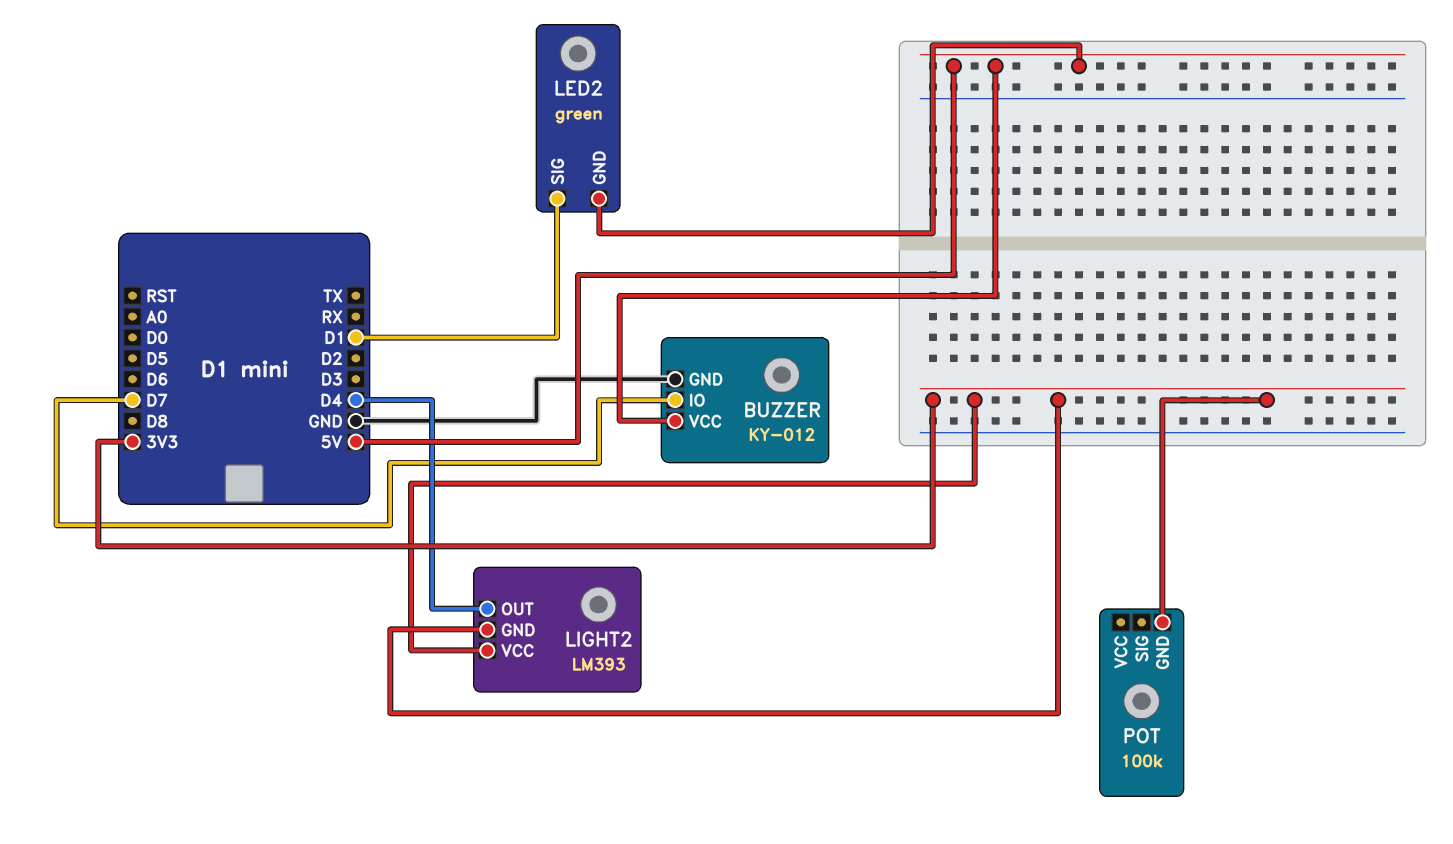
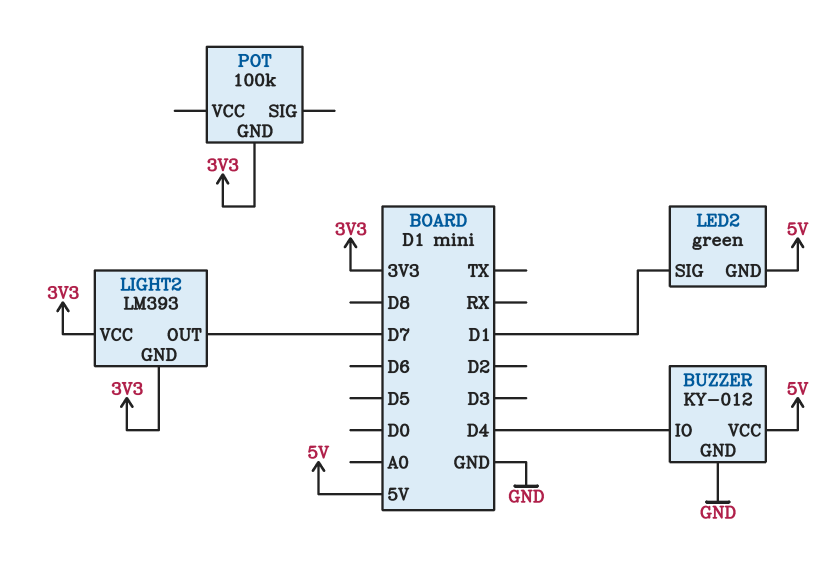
BUZZER pin IO: D7 -> D4
LIGHT2 pin OUT: D4 -> D7

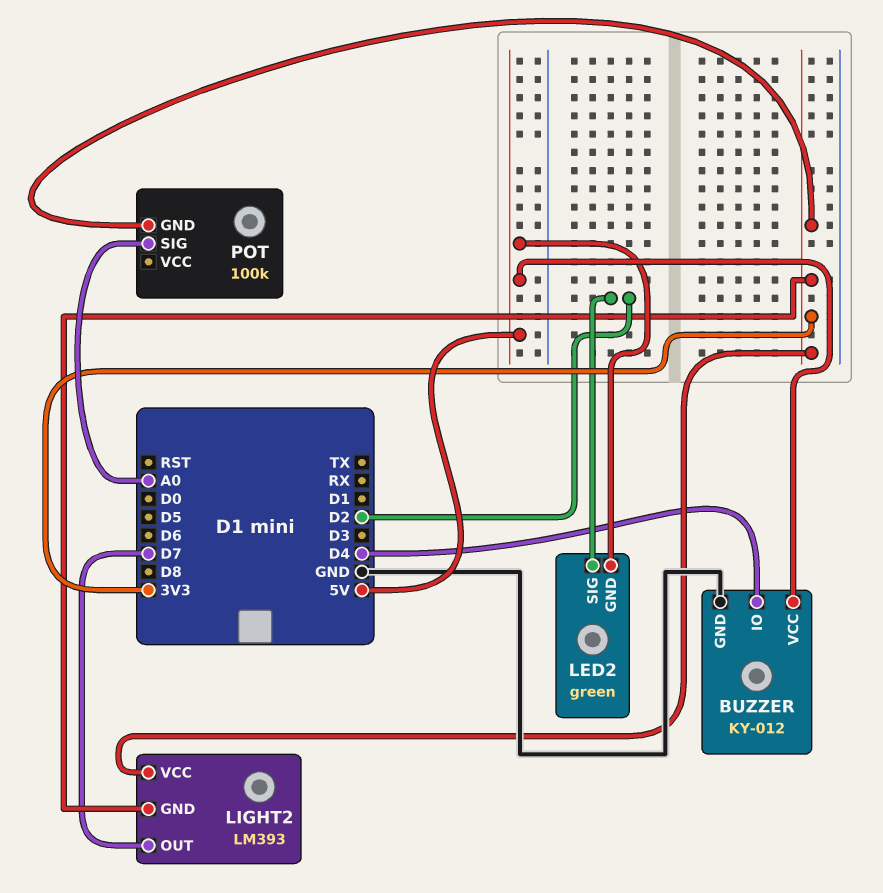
LED2 pin SIG: D1 -> D2
POT pin SIG: none -> A0

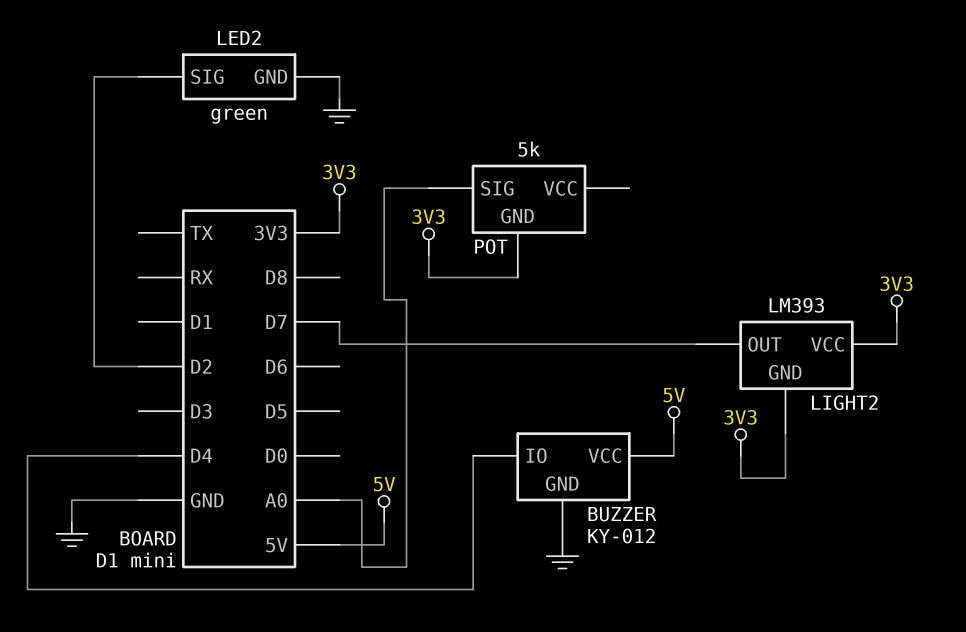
LED2 pin GND: 5V -> GND
POT: 100k -> 5k

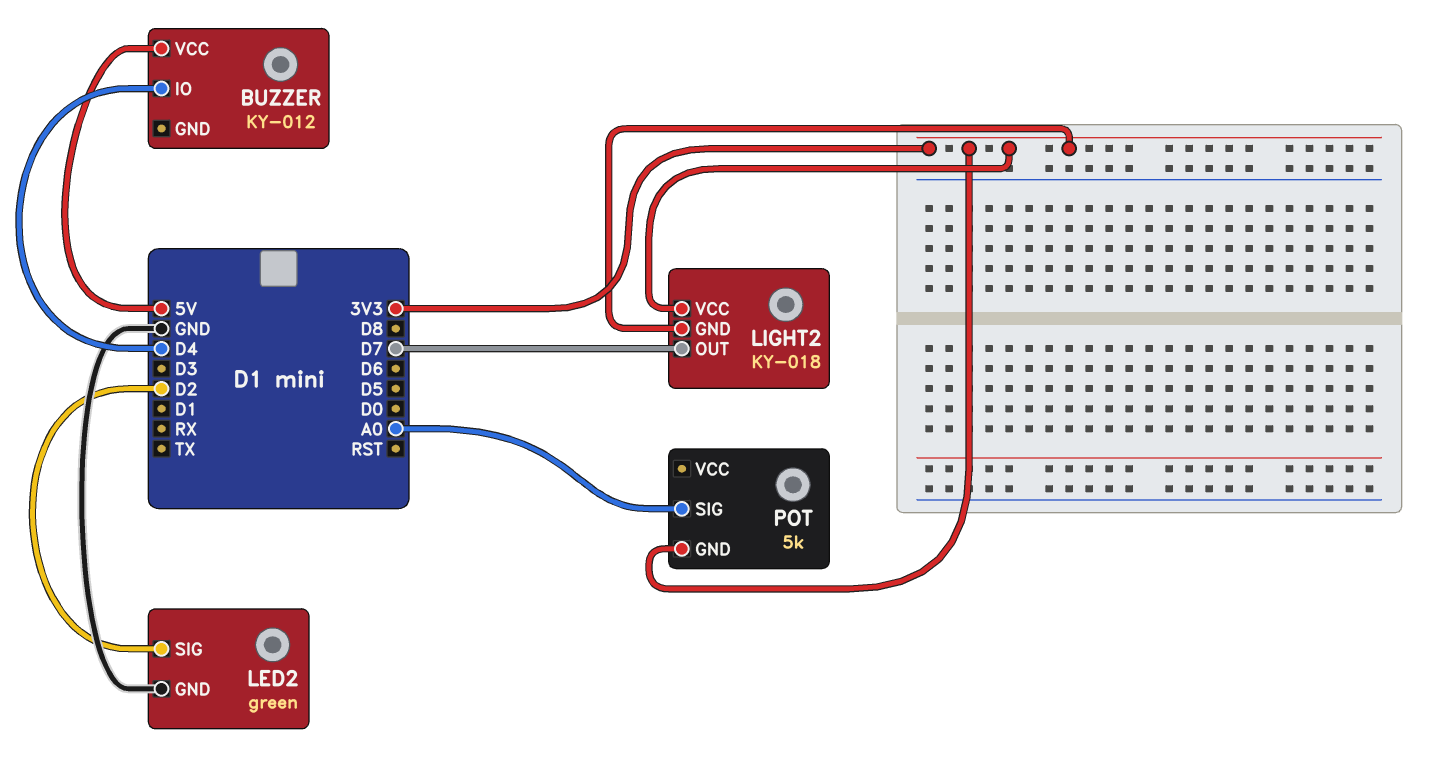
BUZZER pin GND: GND -> none
LIGHT2: LM393 -> KY-018

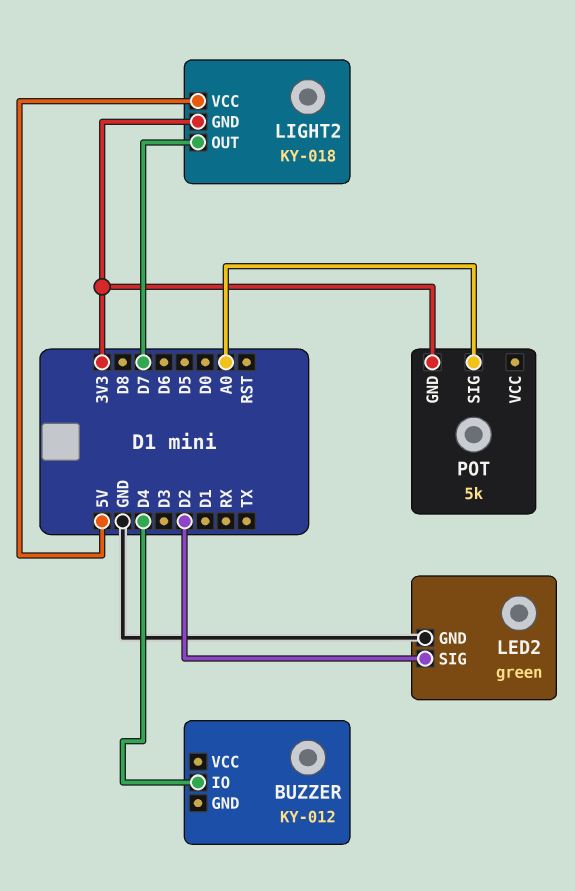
BUZZER pin VCC: 5V -> none
LIGHT2 pin VCC: 3V3 -> 5V

